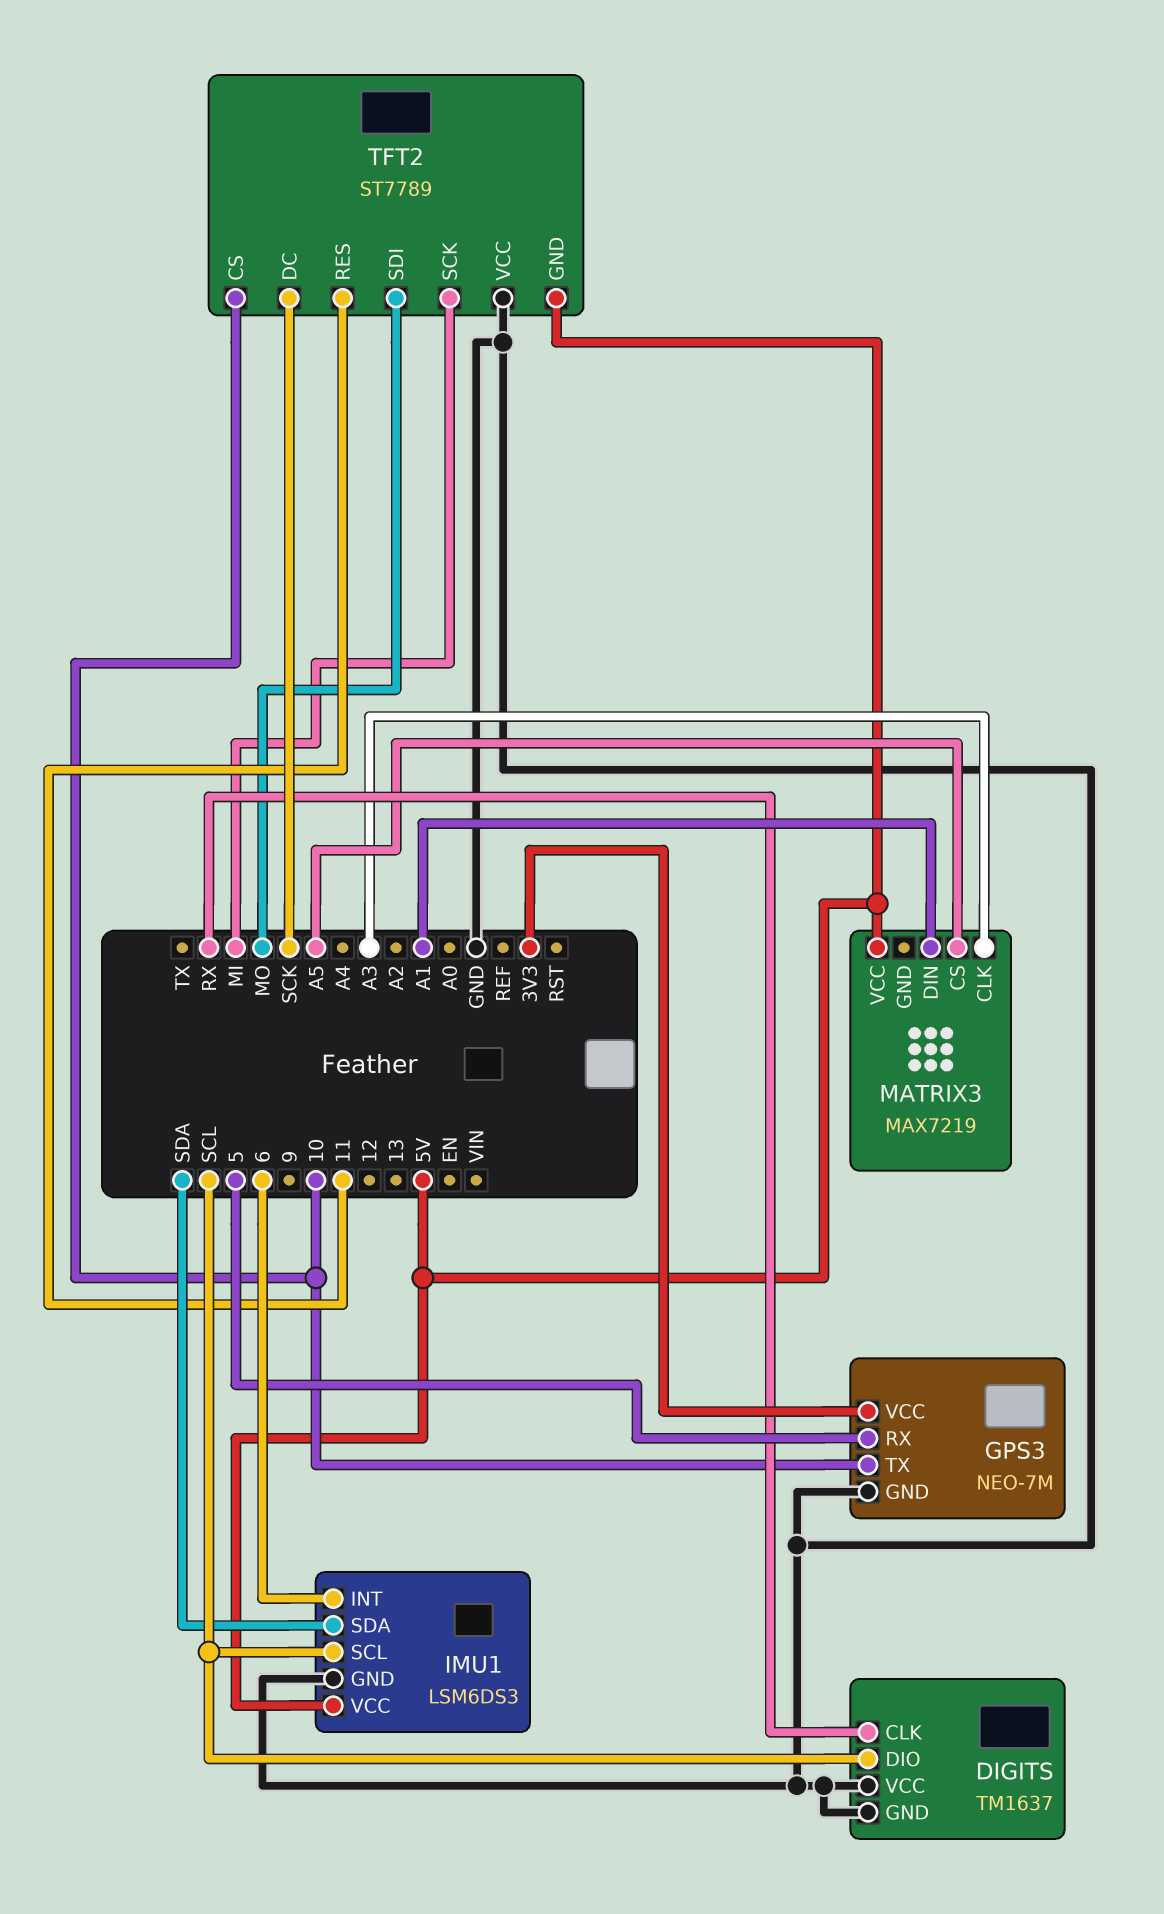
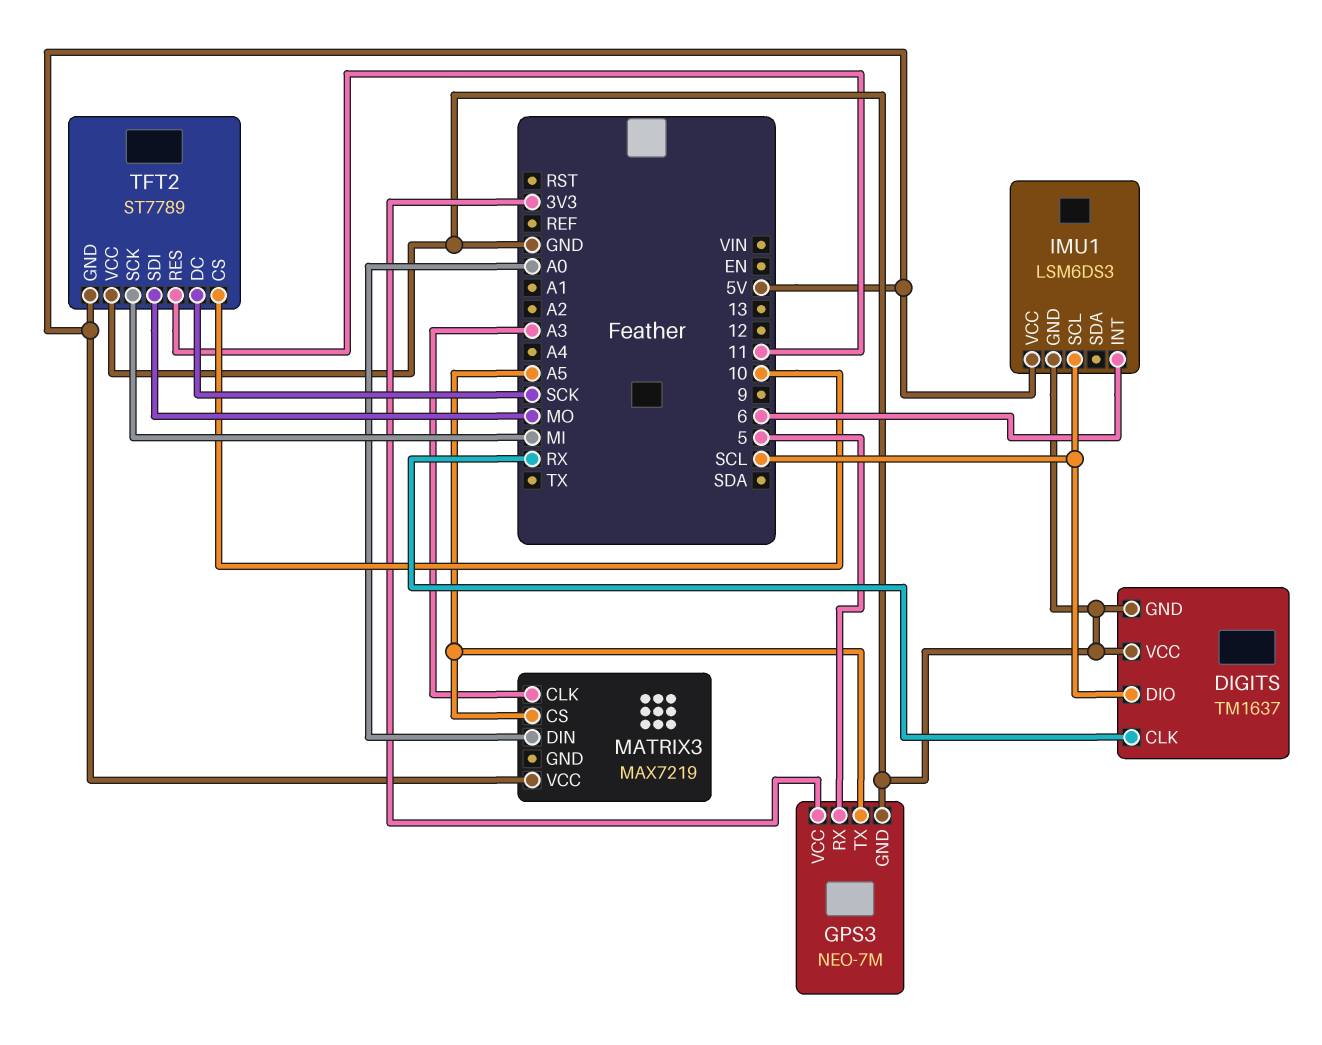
GPS3 pin TX: 10 -> A5
IMU1 pin SDA: SDA -> none
MATRIX3 pin DIN: A1 -> A0

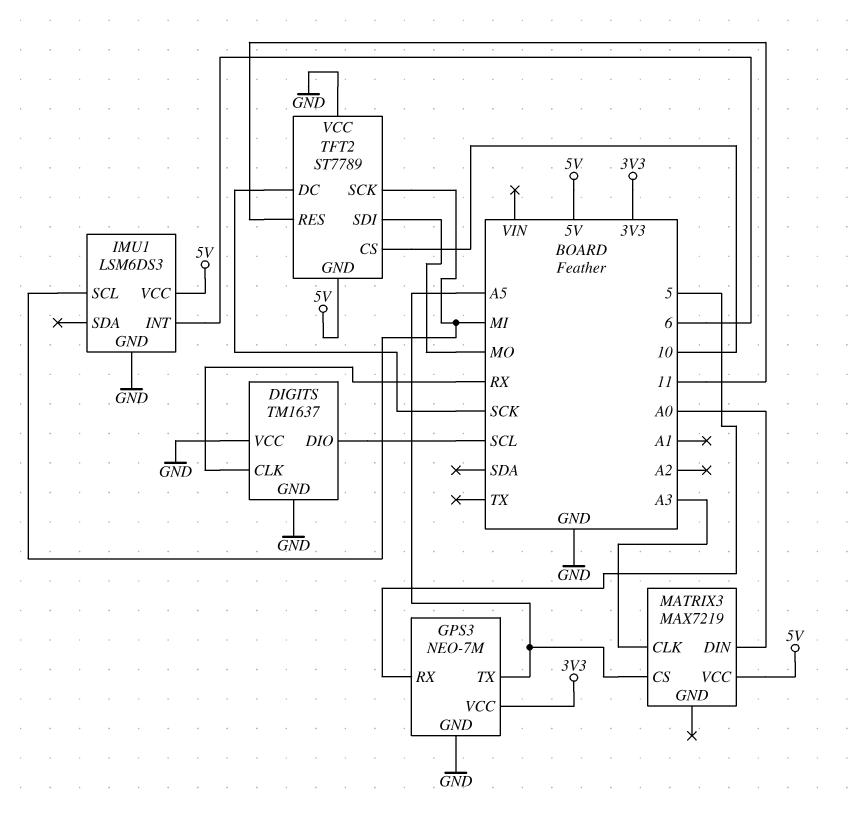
IMU1 pin SCL: SCL -> MI

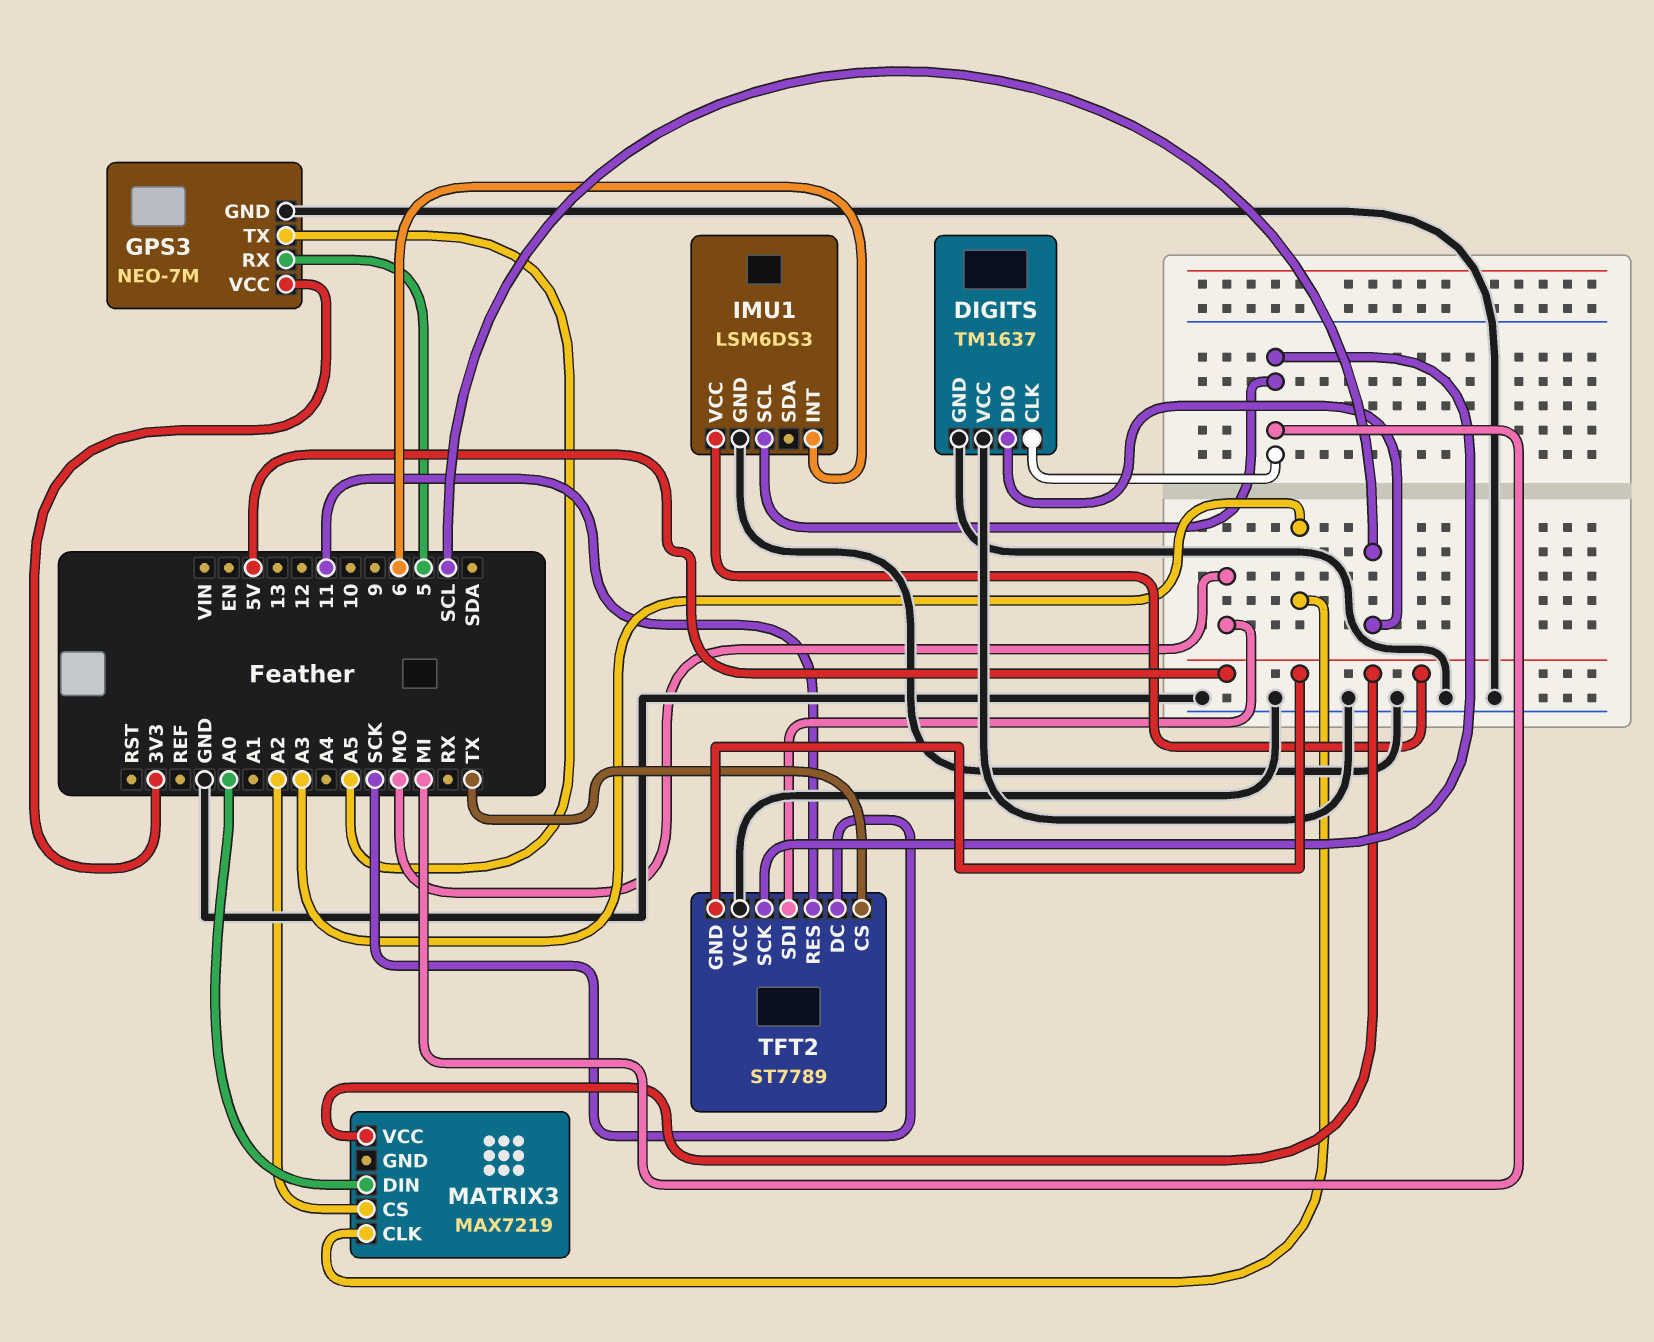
DIGITS pin CLK: RX -> MI
MATRIX3 pin CS: A5 -> A2
TFT2 pin CS: 10 -> TX

